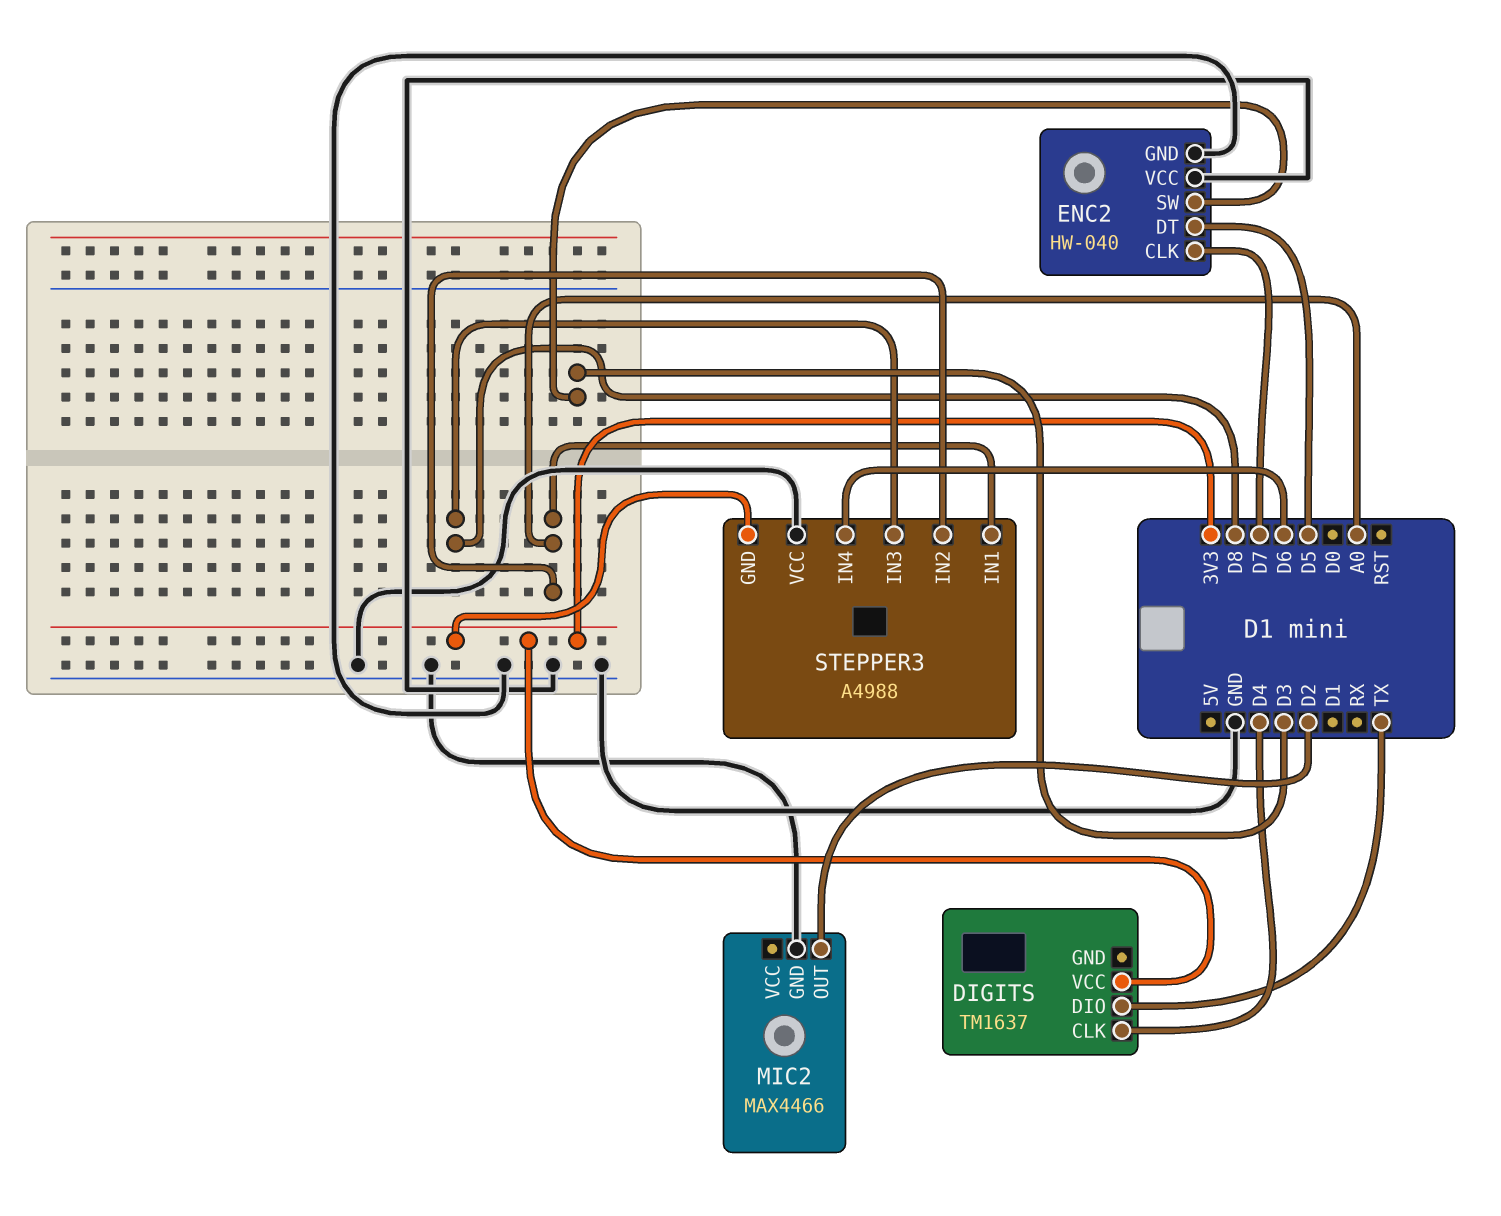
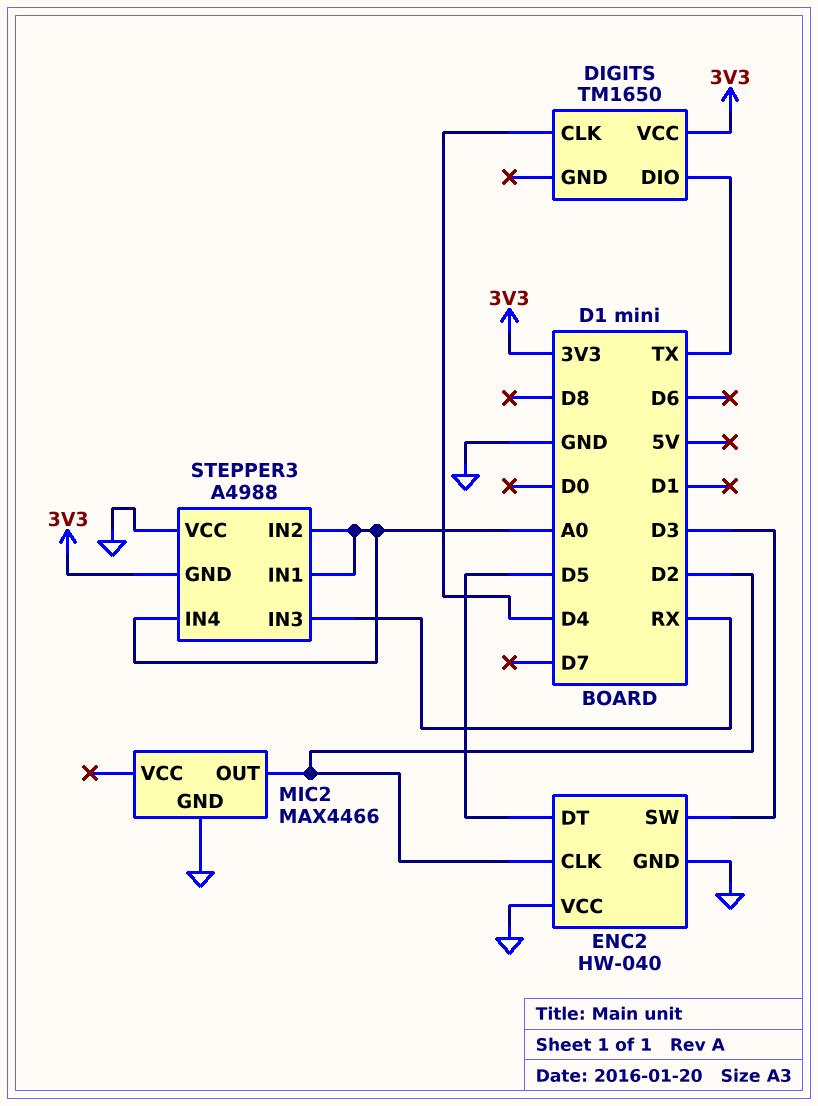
DIGITS: TM1637 -> TM1650
ENC2 pin CLK: D7 -> D2
STEPPER3 pin IN3: D8 -> RX
STEPPER3 pin IN4: D6 -> A0

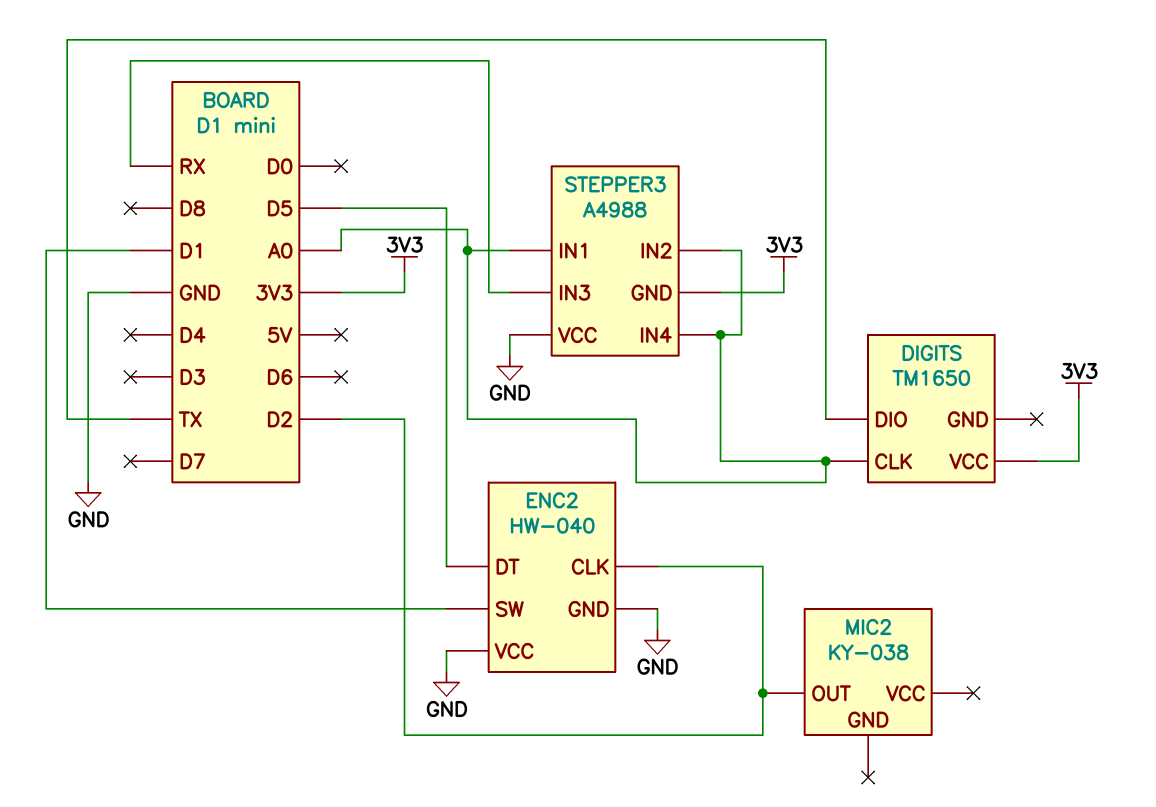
DIGITS pin CLK: D4 -> A0
ENC2 pin SW: D3 -> D1
MIC2: MAX4466 -> KY-038
MIC2 pin GND: GND -> none

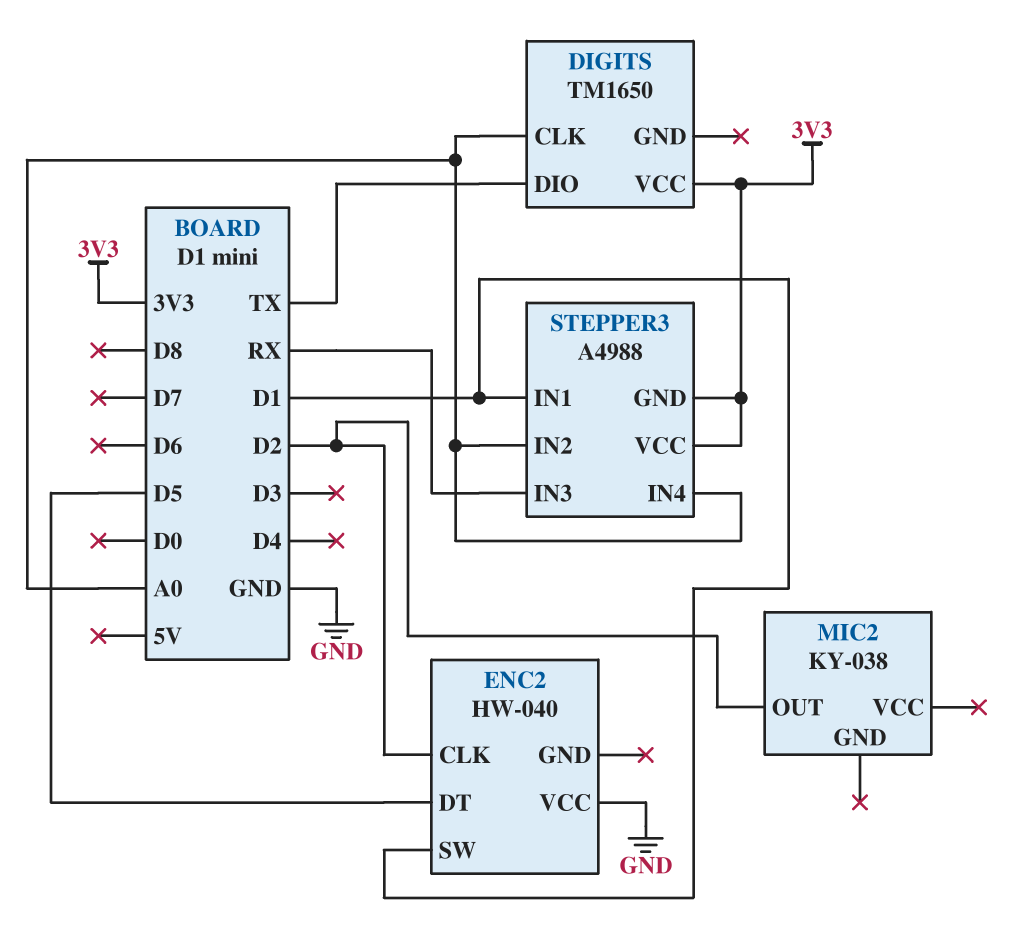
ENC2 pin GND: GND -> none
STEPPER3 pin IN1: A0 -> D1
STEPPER3 pin VCC: GND -> 3V3

